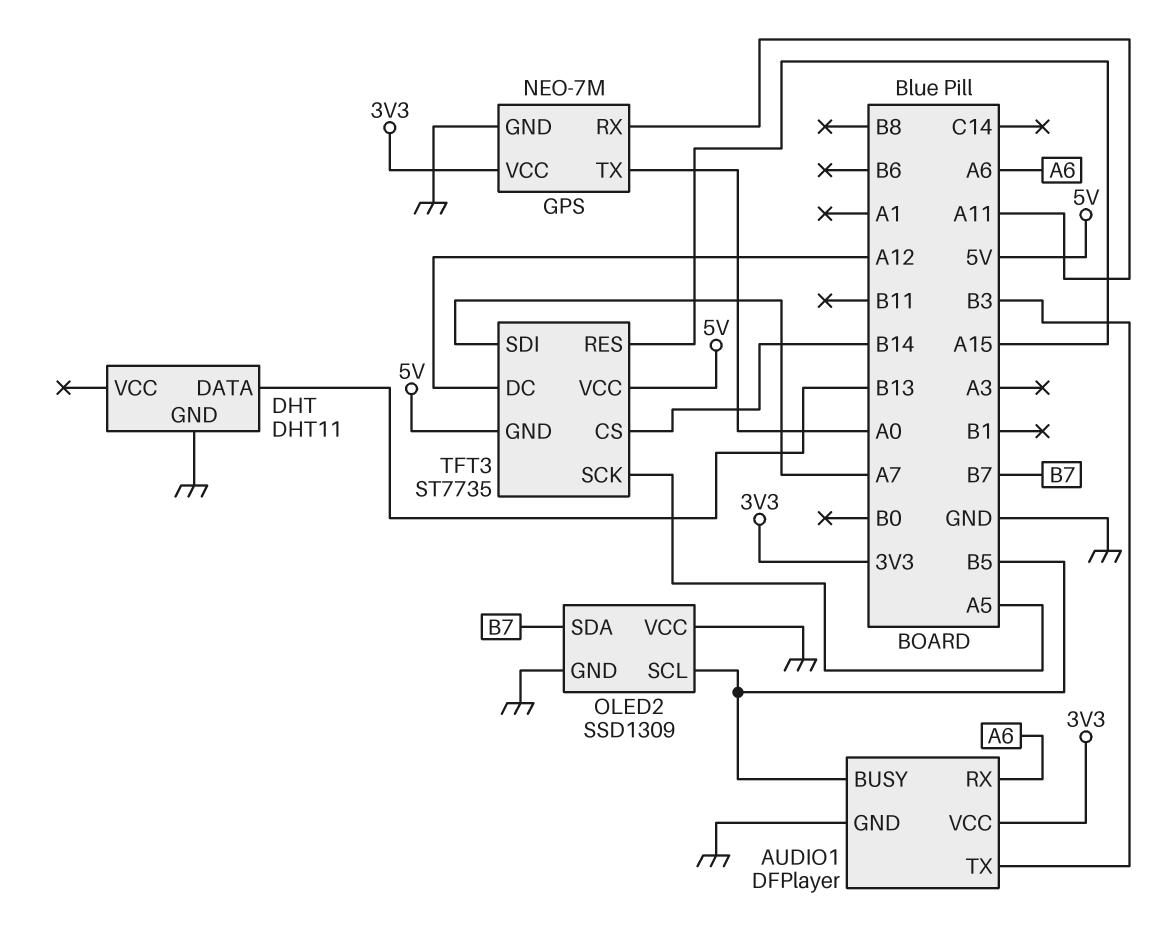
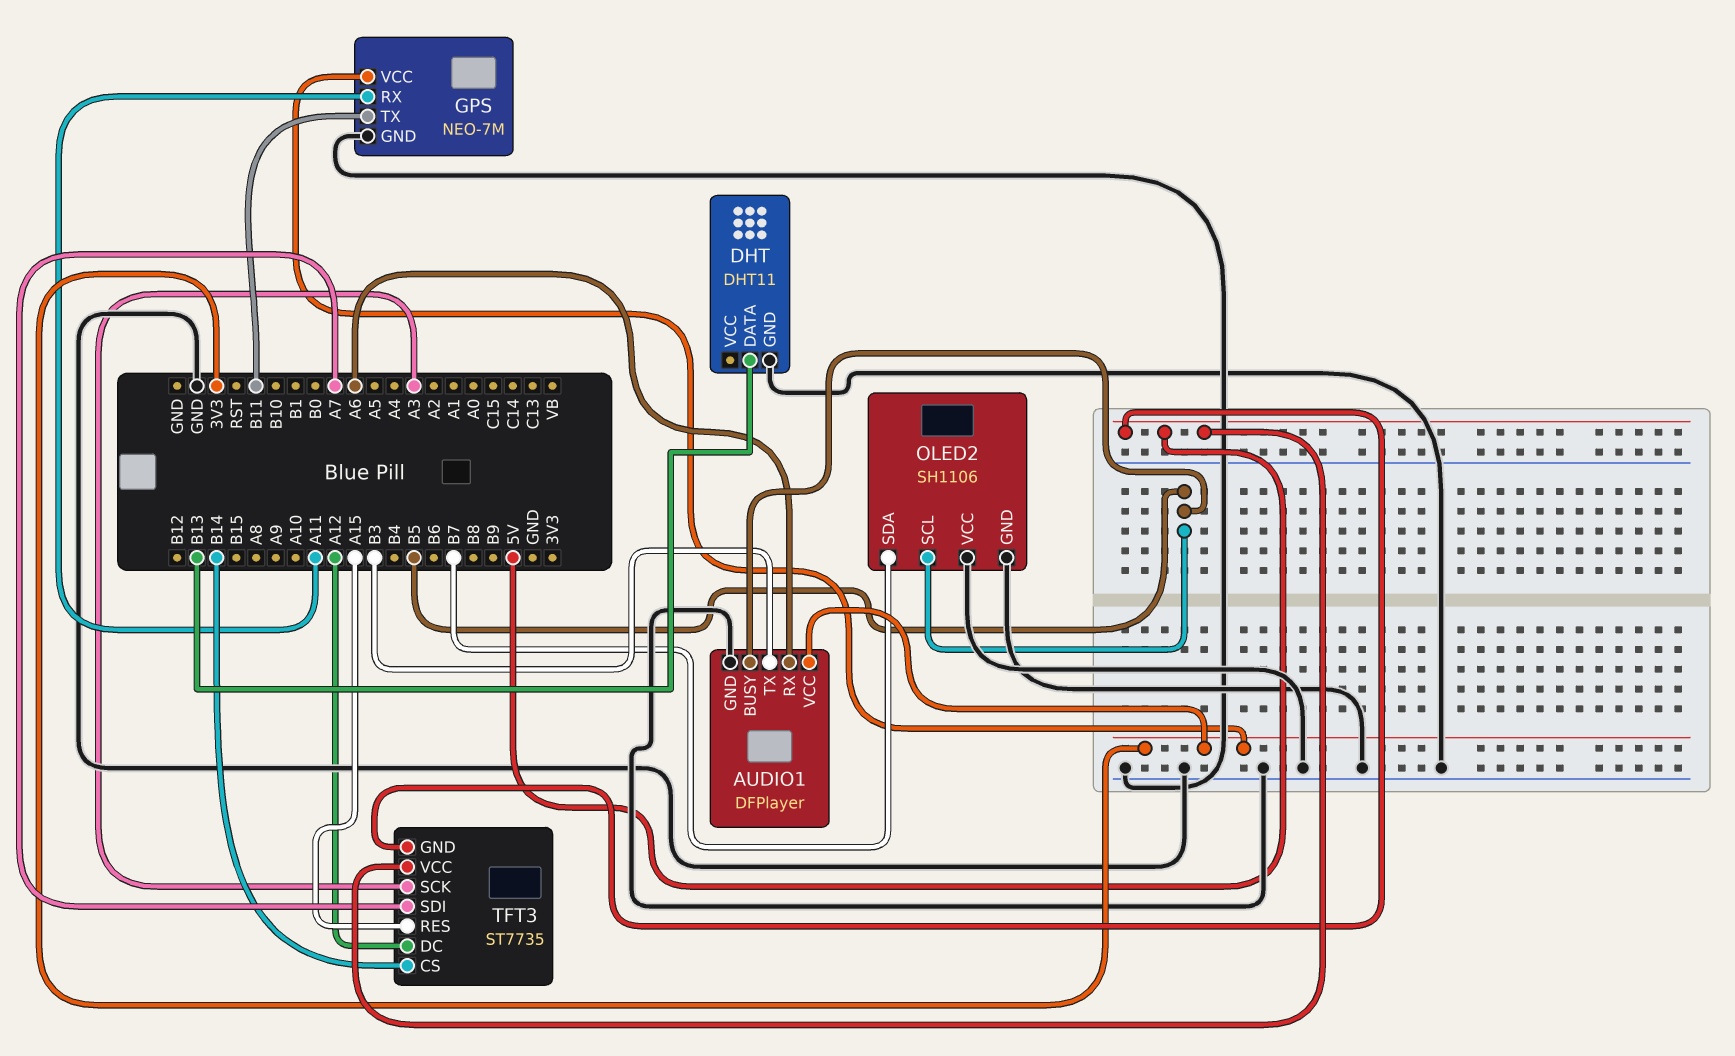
GPS pin TX: A0 -> B11
OLED2: SSD1309 -> SH1106
TFT3 pin SCK: A5 -> A3

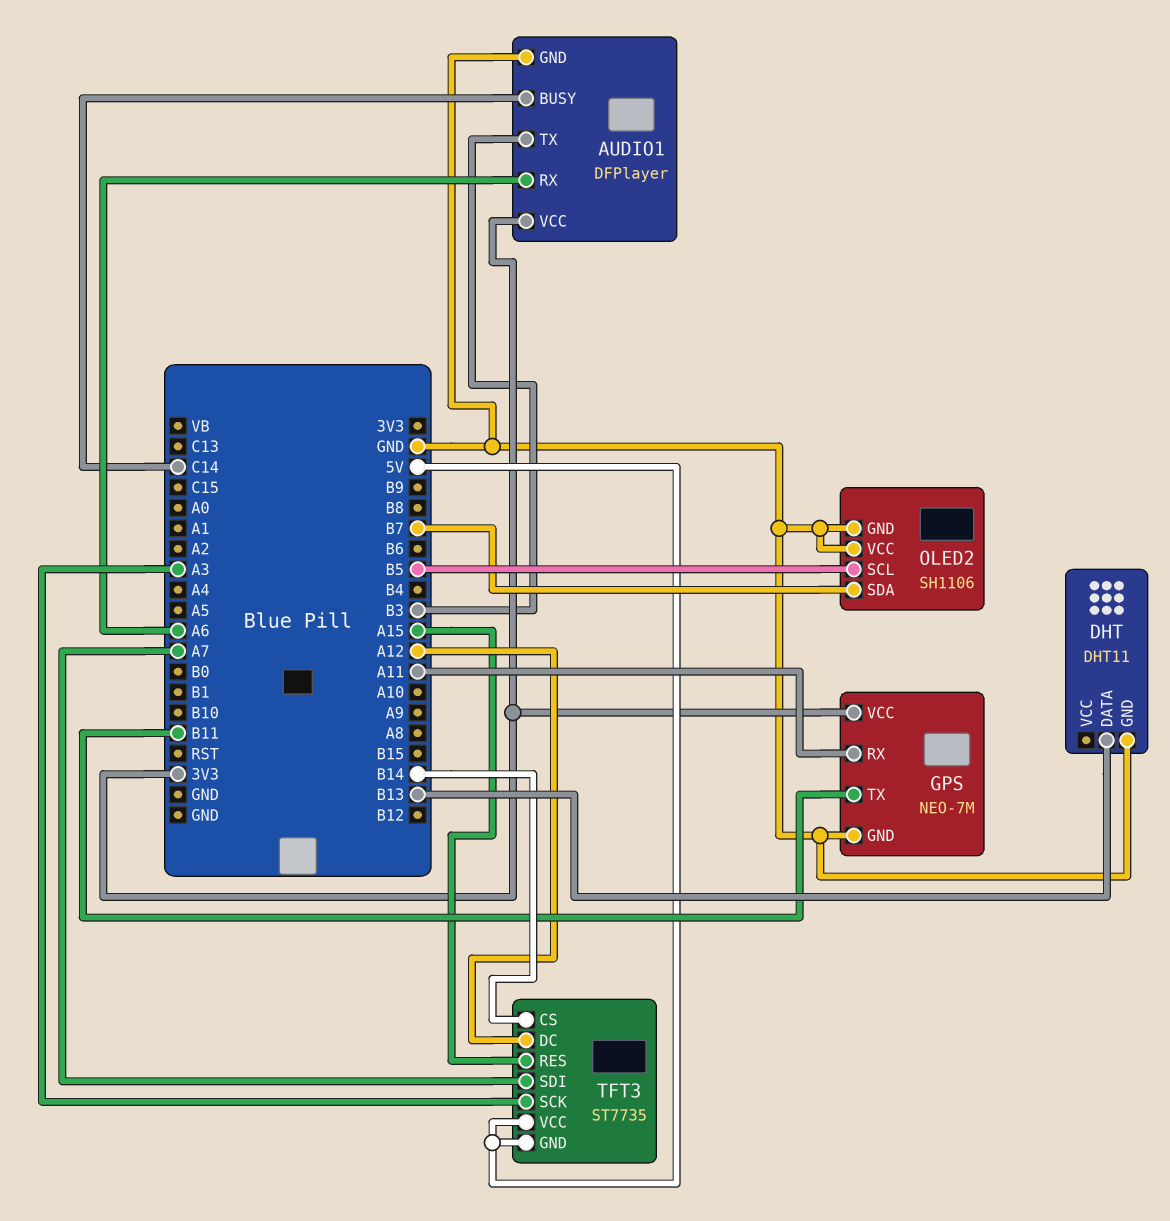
AUDIO1 pin BUSY: B5 -> C14

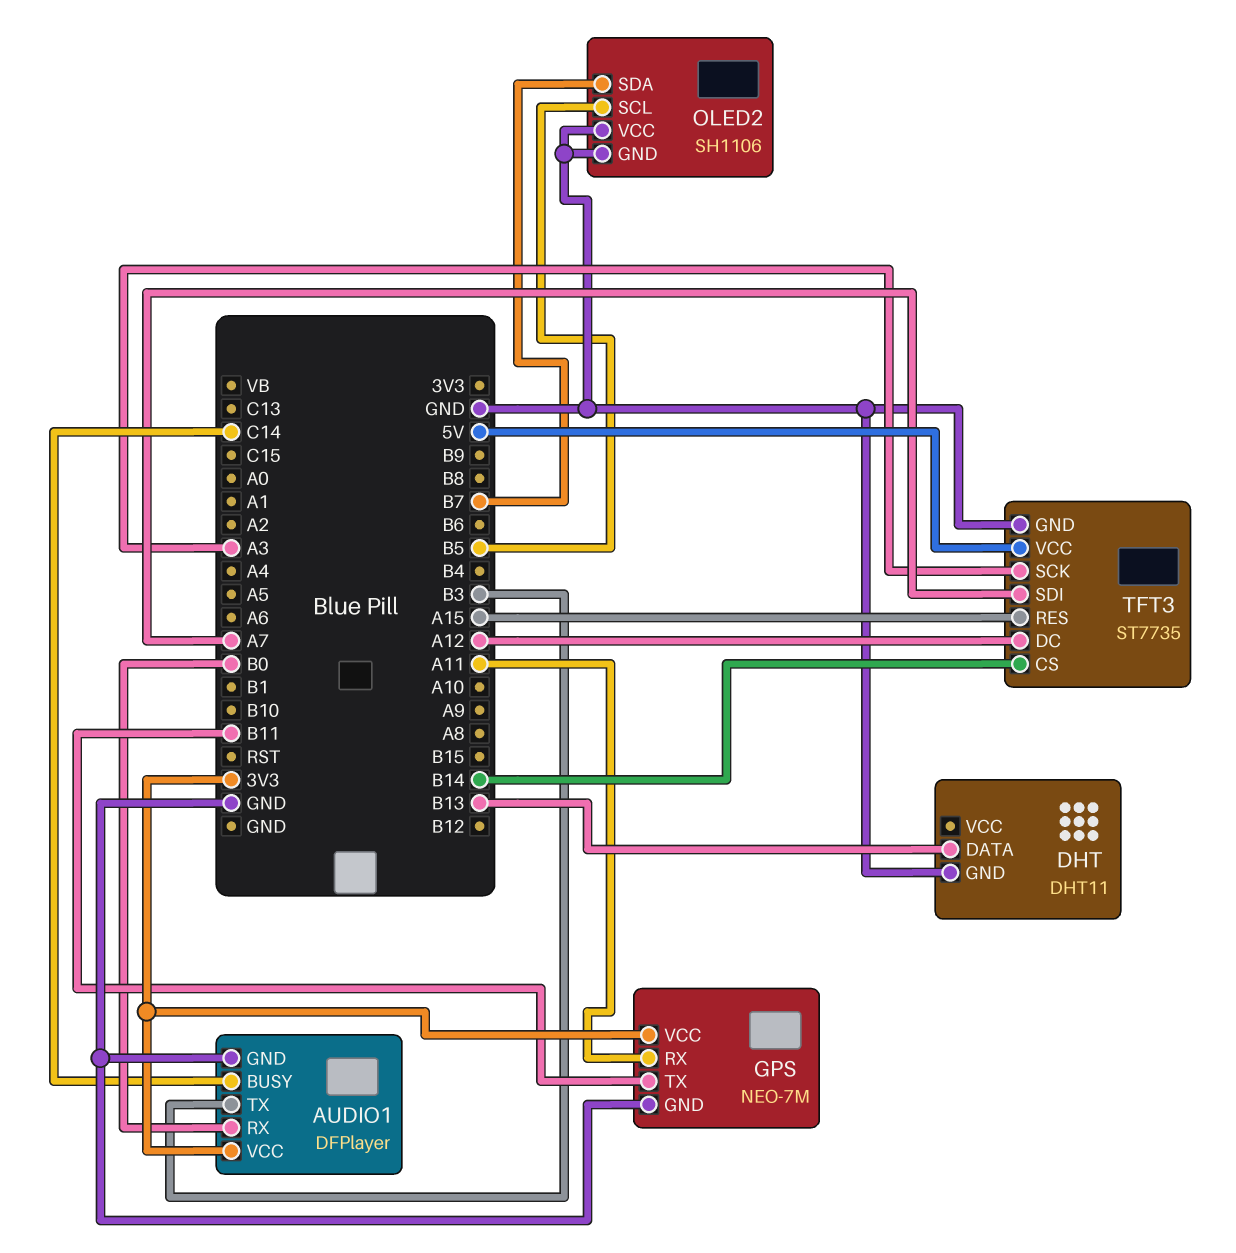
AUDIO1 pin RX: A6 -> B0
TFT3 pin GND: 5V -> GND

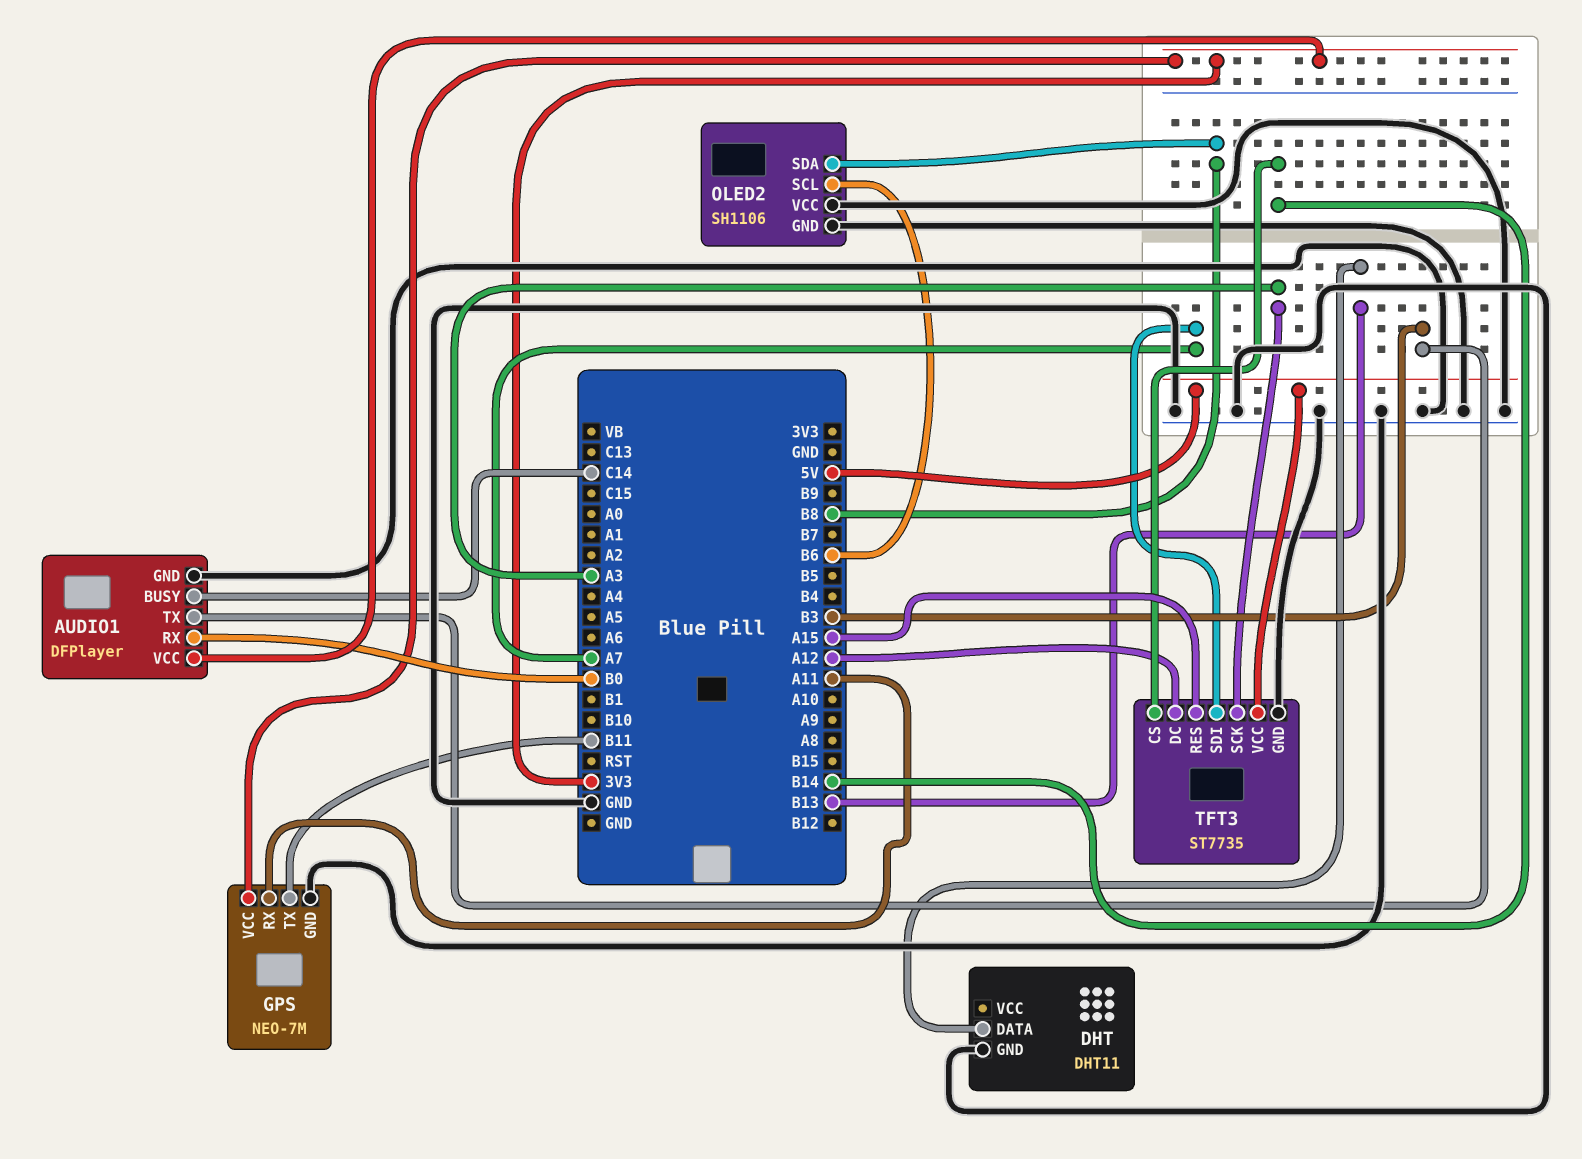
OLED2 pin SCL: B5 -> B6
OLED2 pin SDA: B7 -> B8

